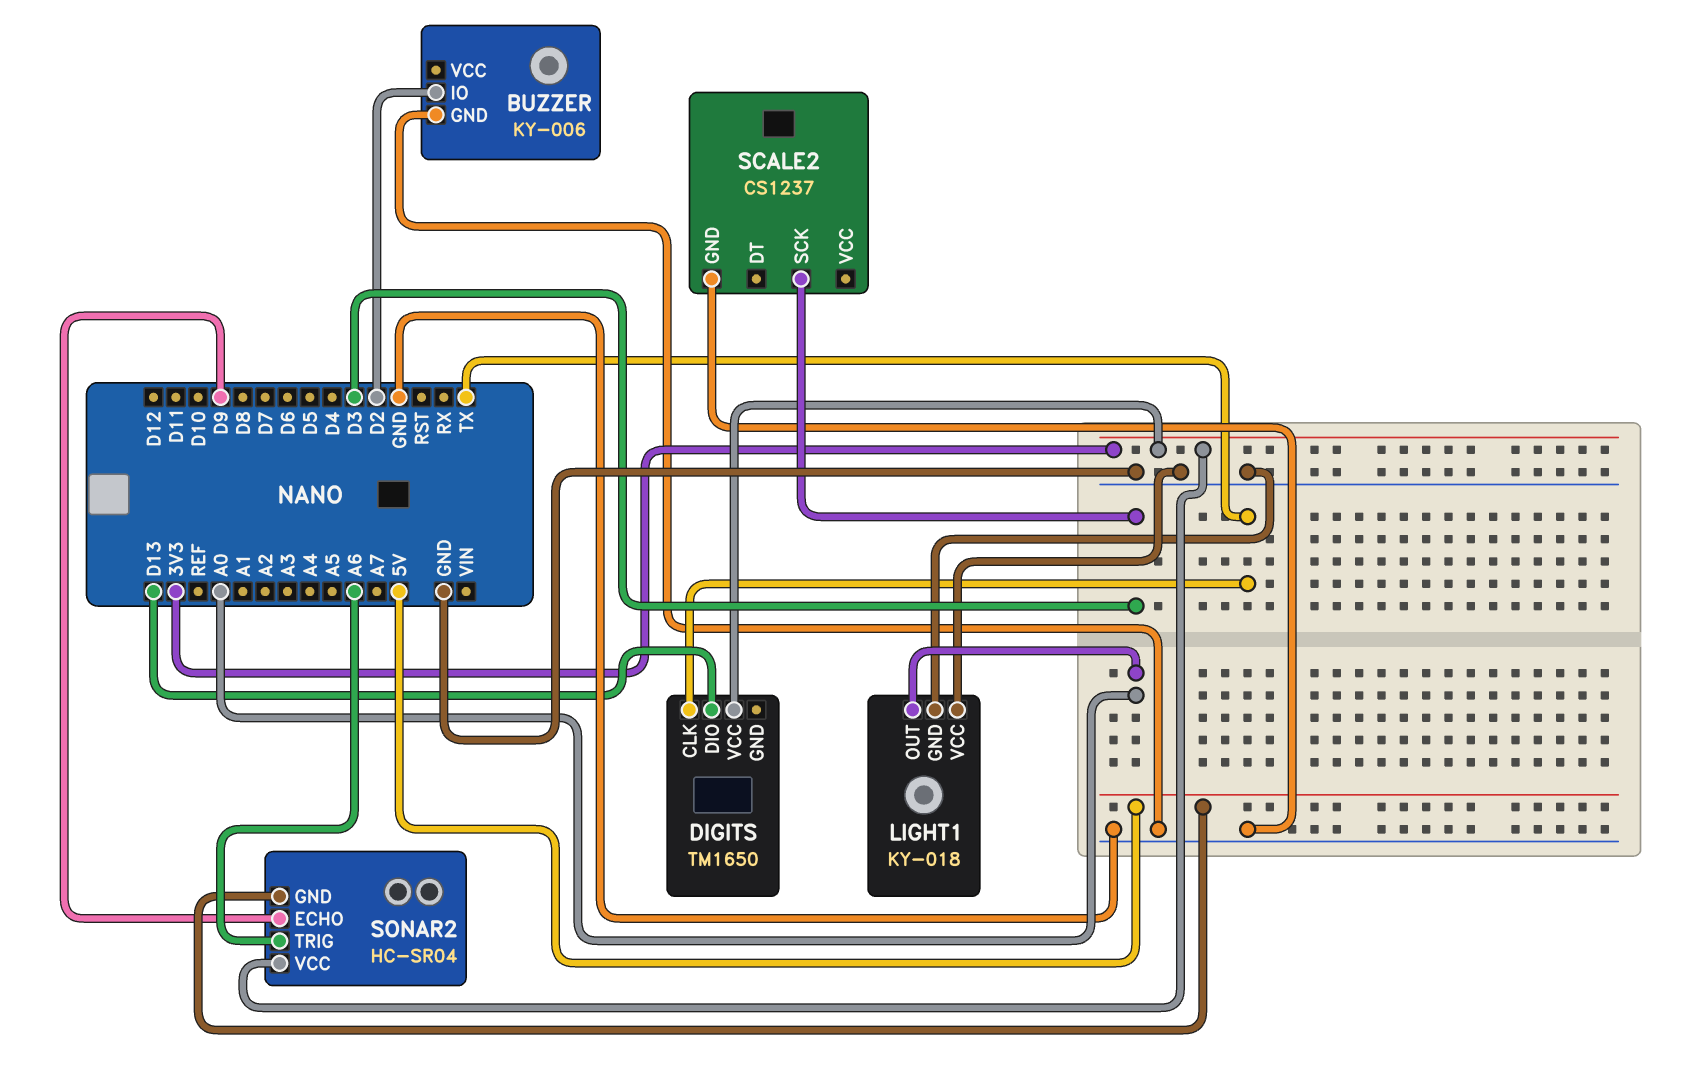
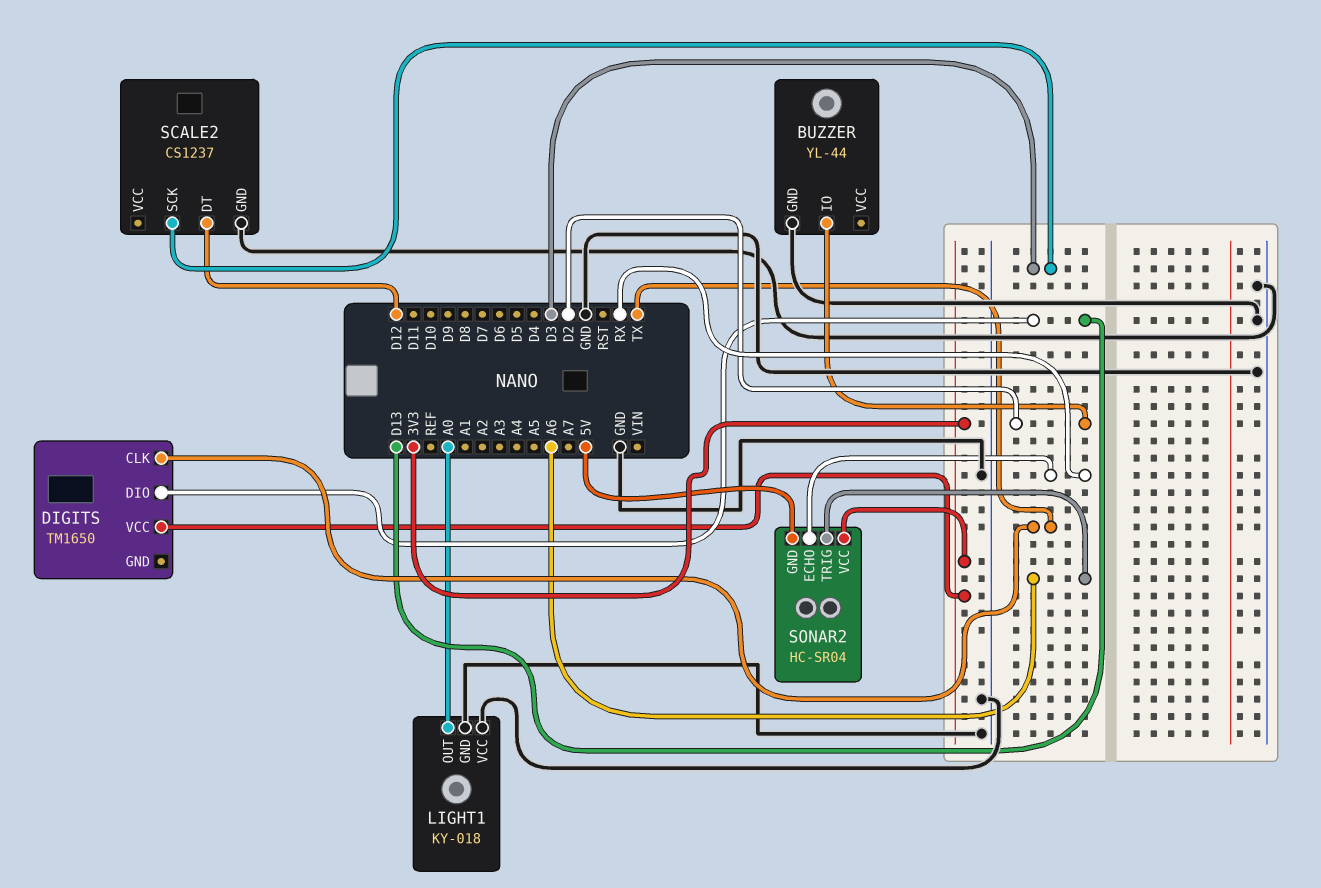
BUZZER: KY-006 -> YL-44
SCALE2 pin DT: none -> D12
SONAR2 pin ECHO: D9 -> RX

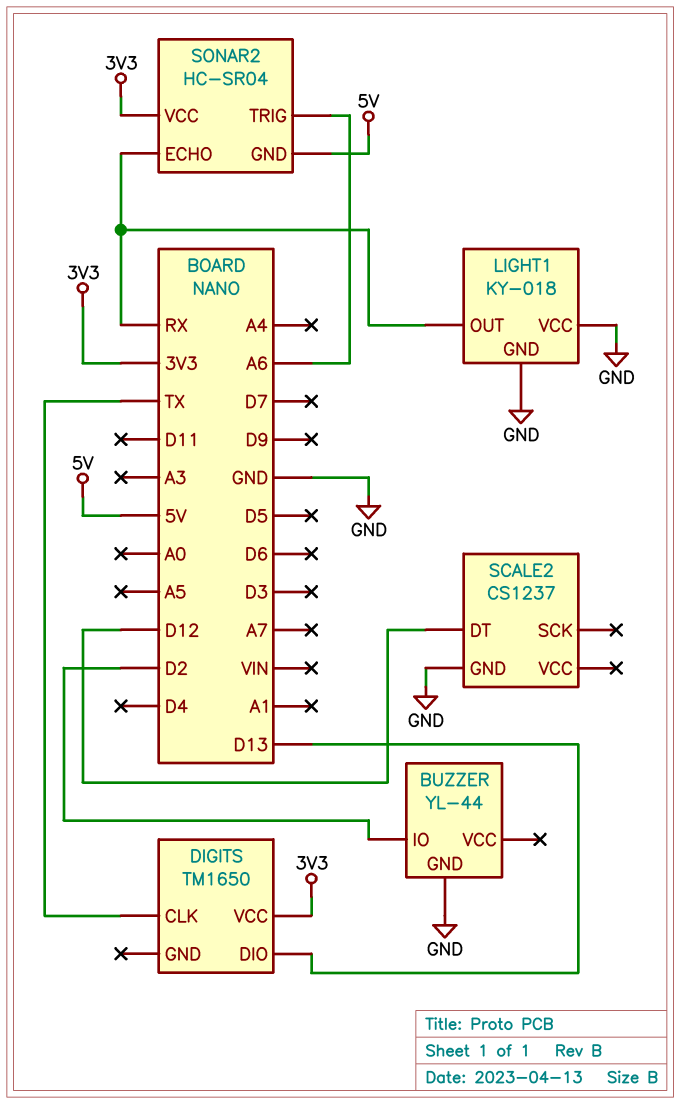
LIGHT1 pin OUT: A0 -> RX
SCALE2 pin SCK: D3 -> none

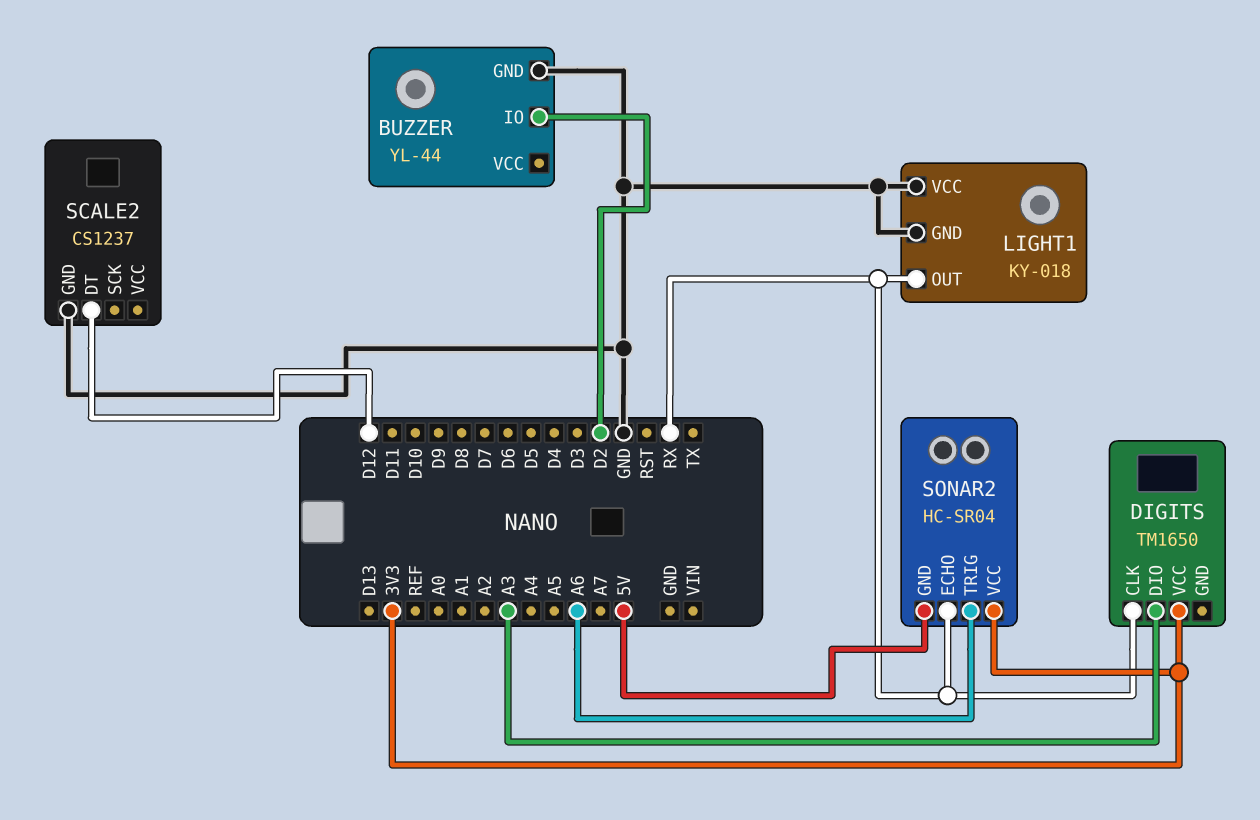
DIGITS pin CLK: TX -> RX
DIGITS pin DIO: D13 -> A3

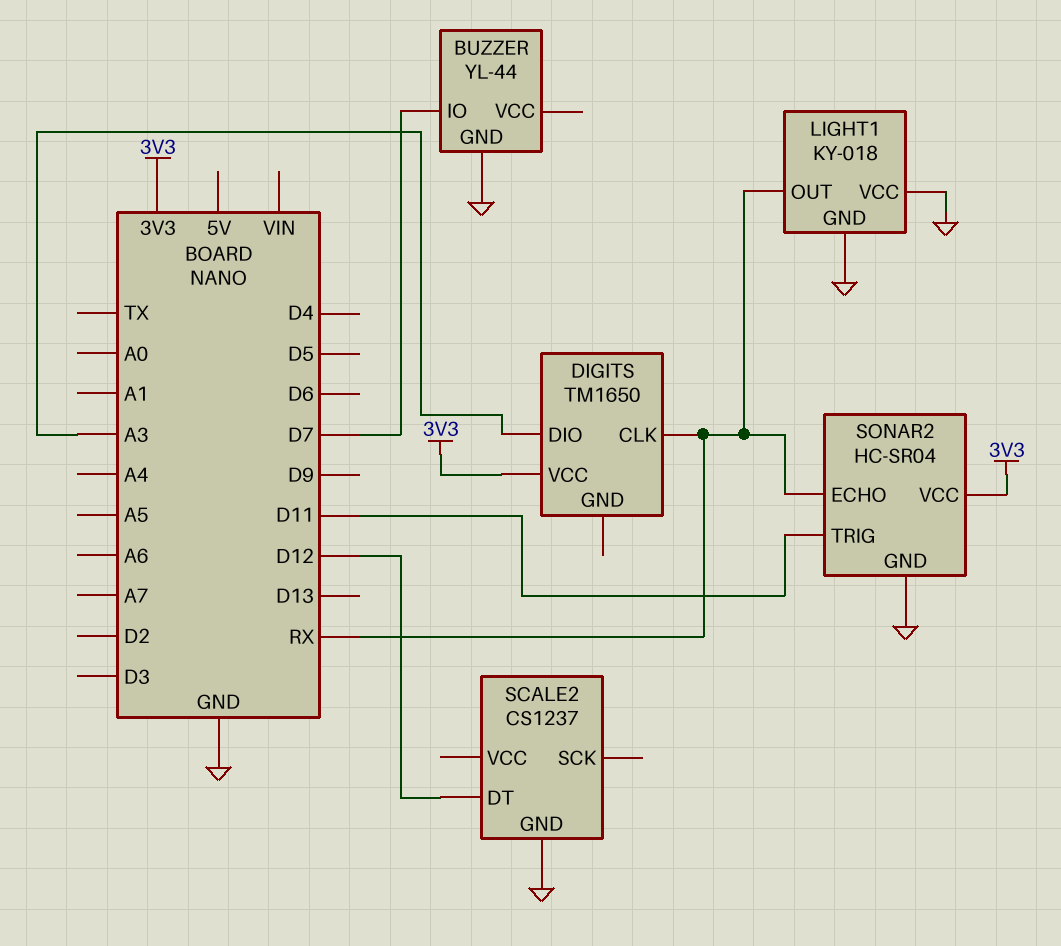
BUZZER pin IO: D2 -> D7
SONAR2 pin GND: 5V -> GND
SONAR2 pin TRIG: A6 -> D11

